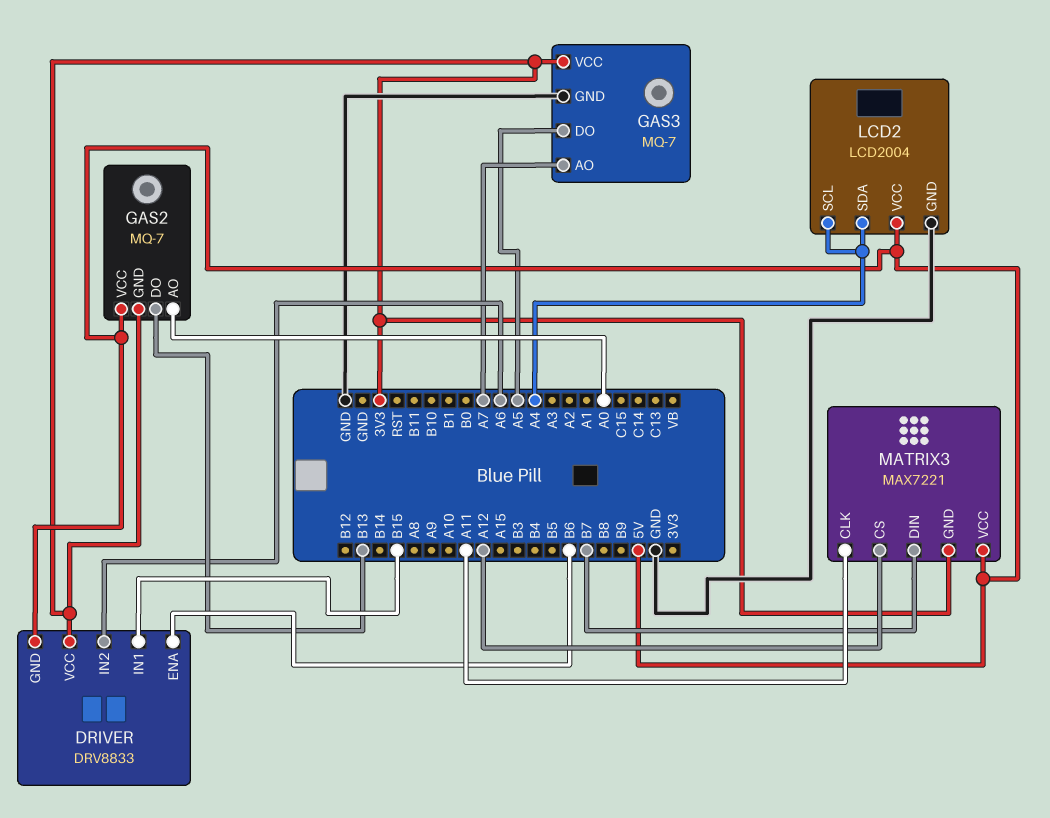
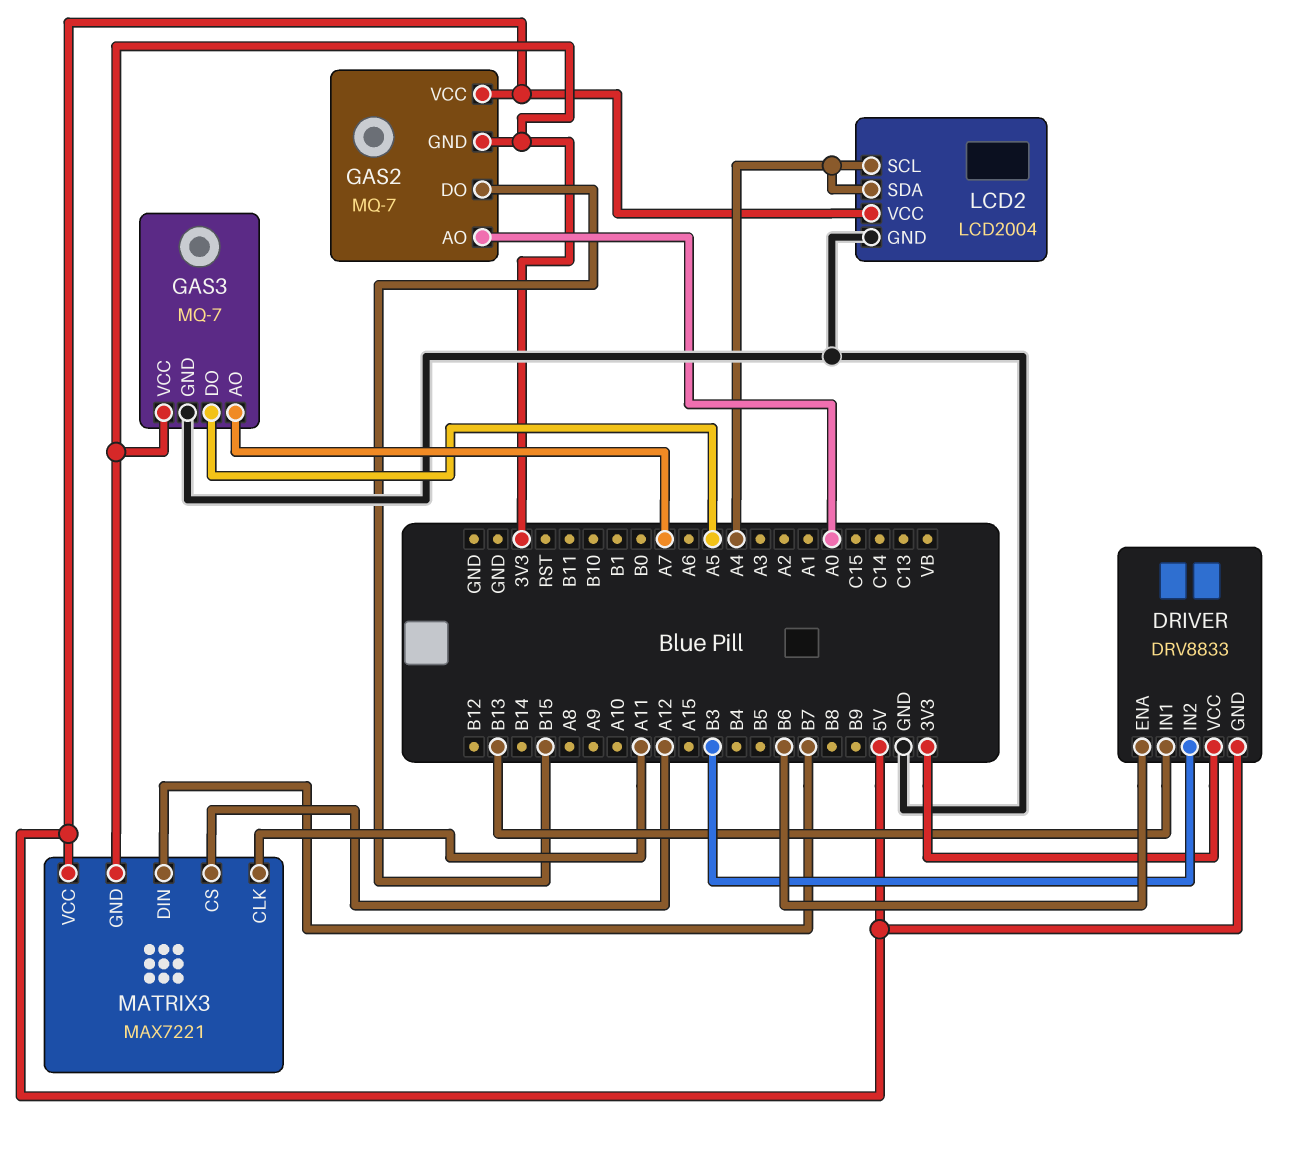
DRIVER pin IN1: B15 -> B13
DRIVER pin IN2: A6 -> B3
GAS2 pin DO: B13 -> B15

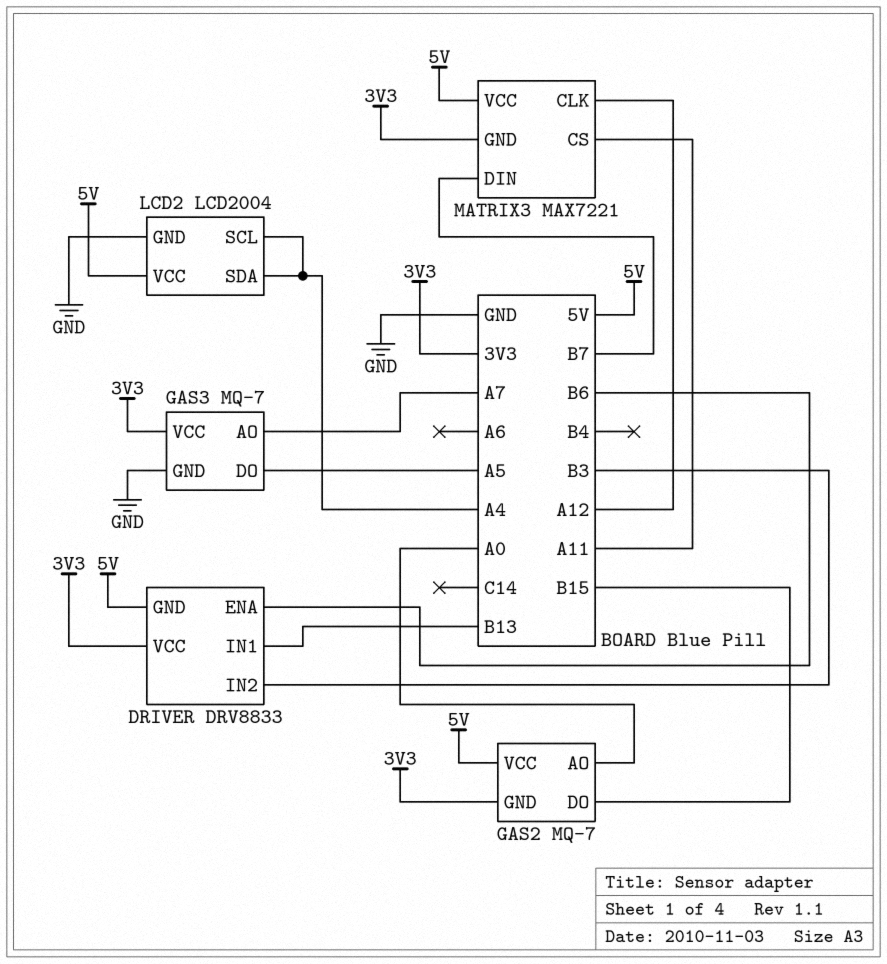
MATRIX3 pin CLK: A11 -> A12
MATRIX3 pin CS: A12 -> A11

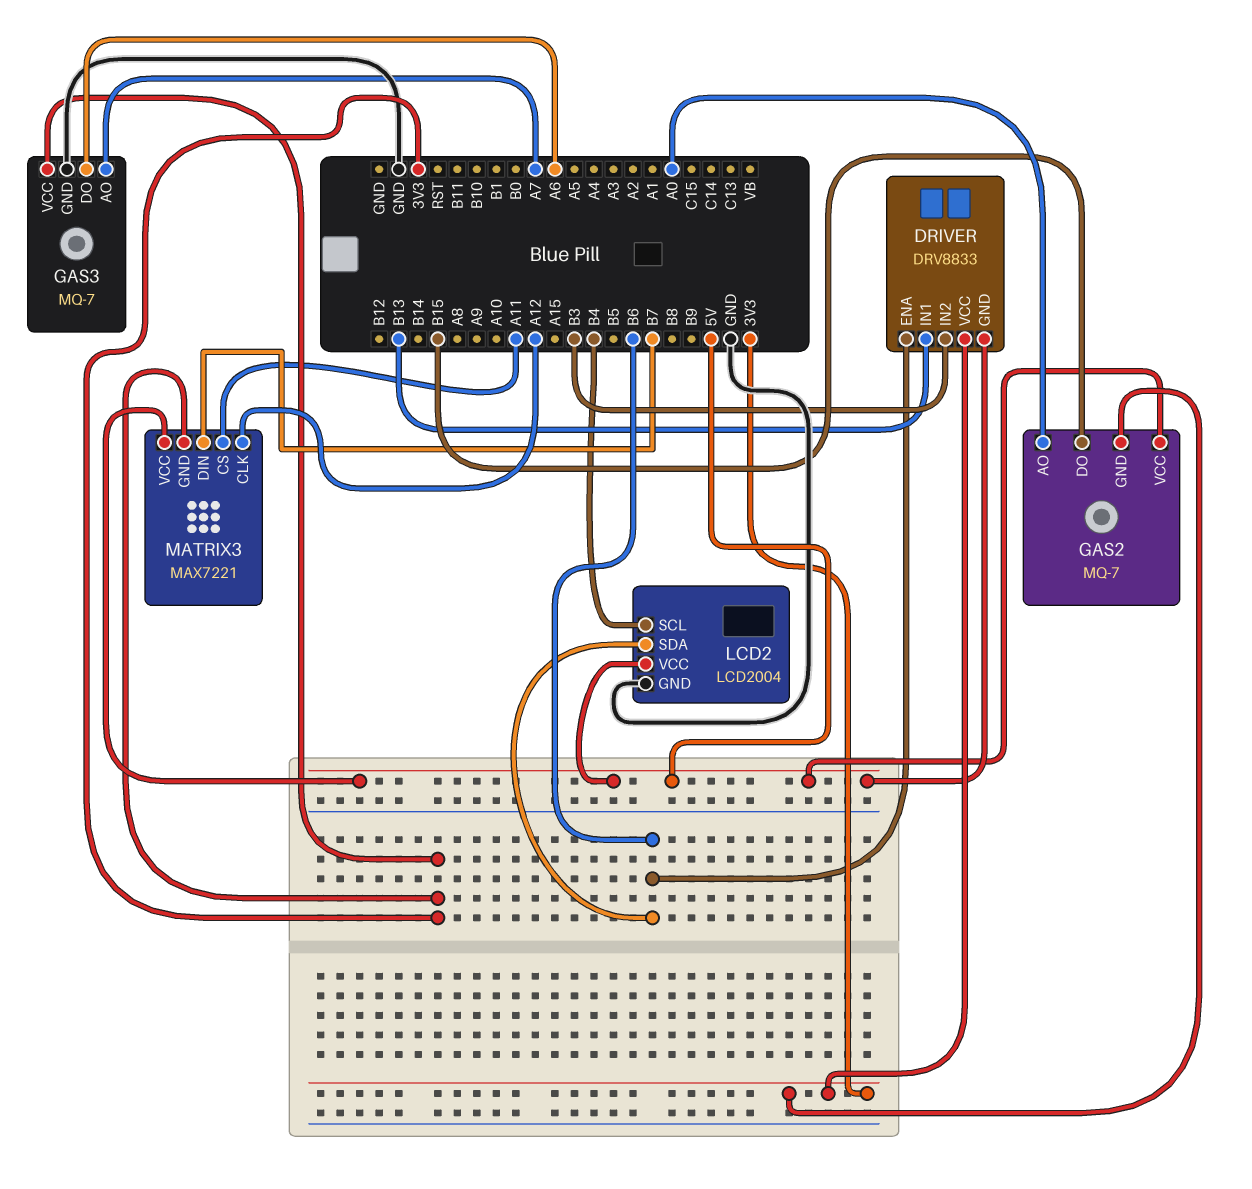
GAS3 pin DO: A5 -> A6
LCD2 pin SCL: A4 -> B4
LCD2 pin SDA: A4 -> B6

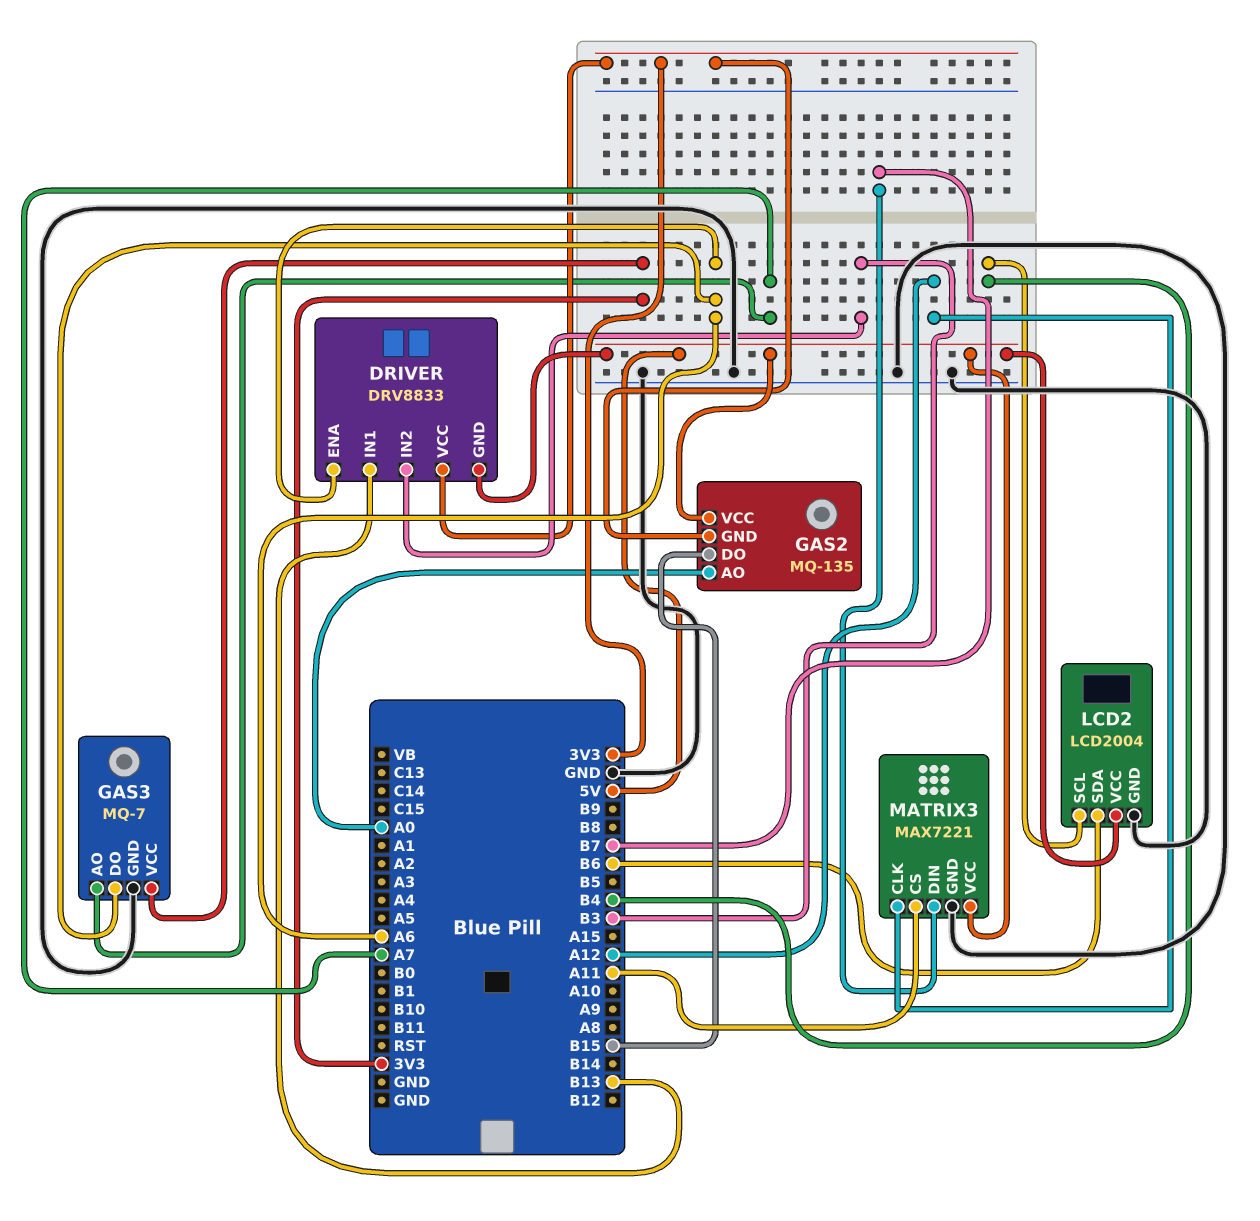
DRIVER pin ENA: B6 -> A6
GAS2: MQ-7 -> MQ-135
MATRIX3 pin GND: 3V3 -> GND

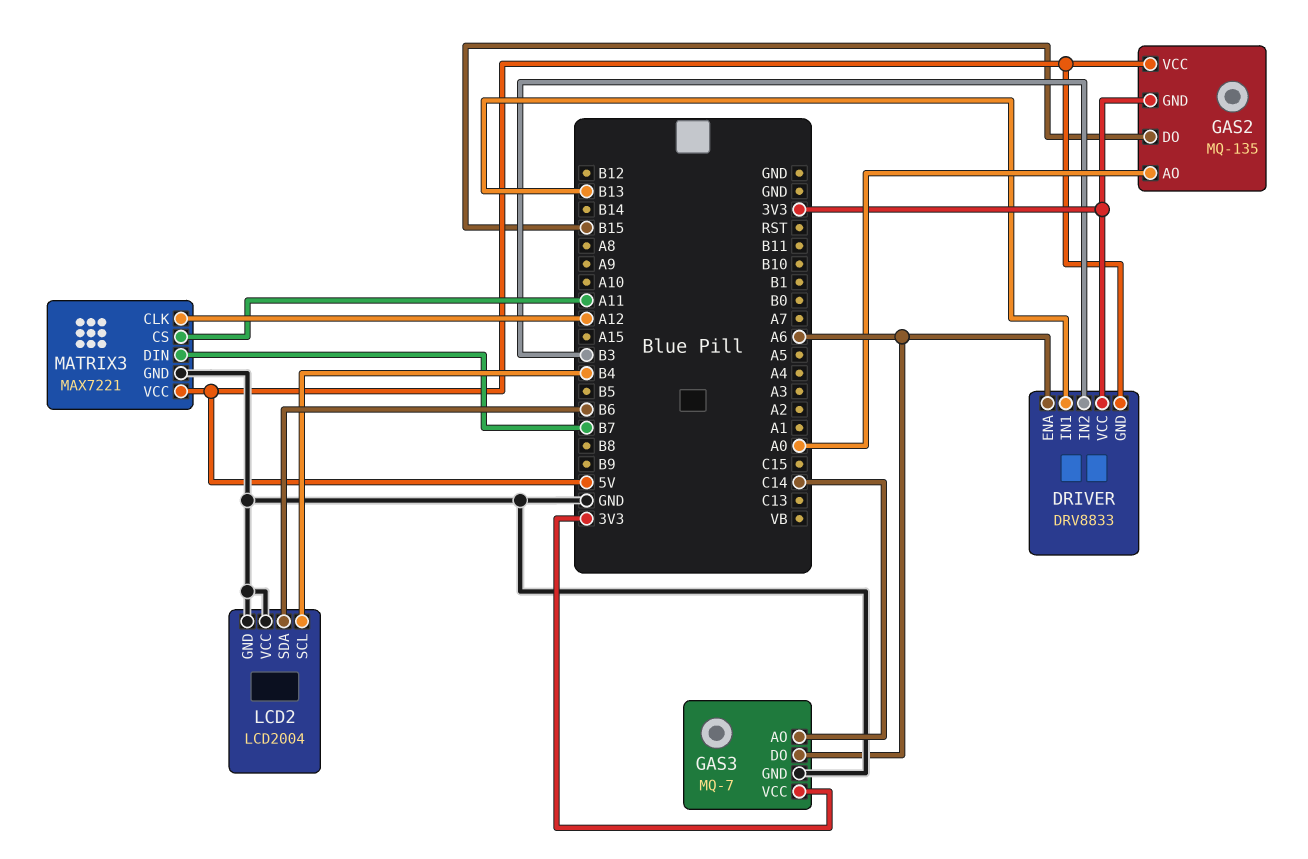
GAS3 pin AO: A7 -> C14
LCD2 pin VCC: 5V -> GND

